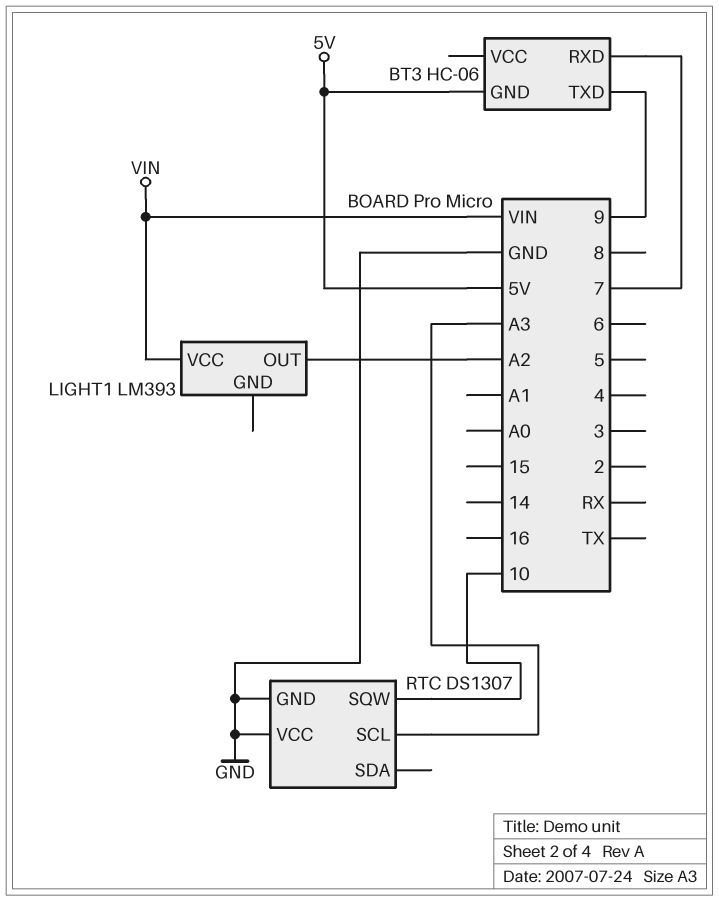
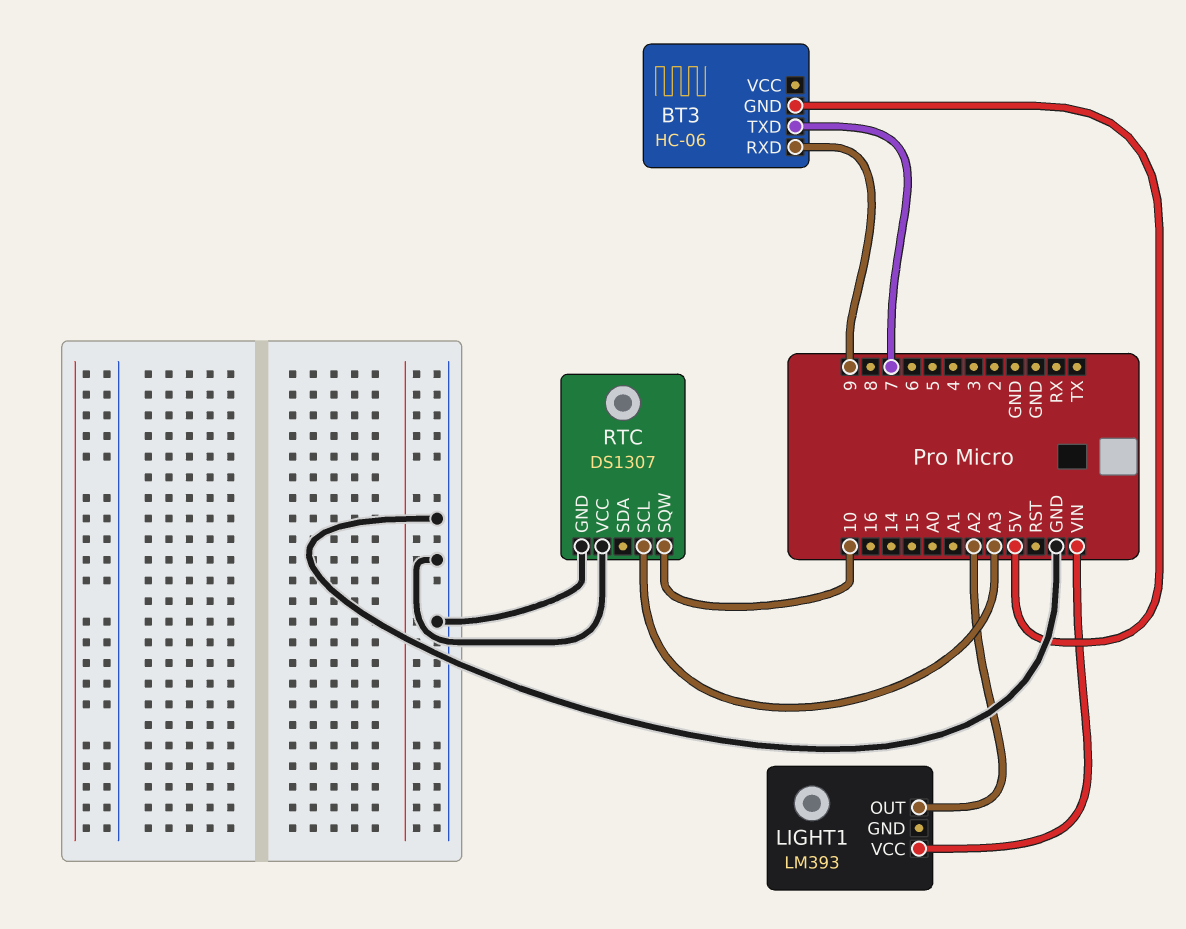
BT3 pin RXD: 7 -> 9
BT3 pin TXD: 9 -> 7

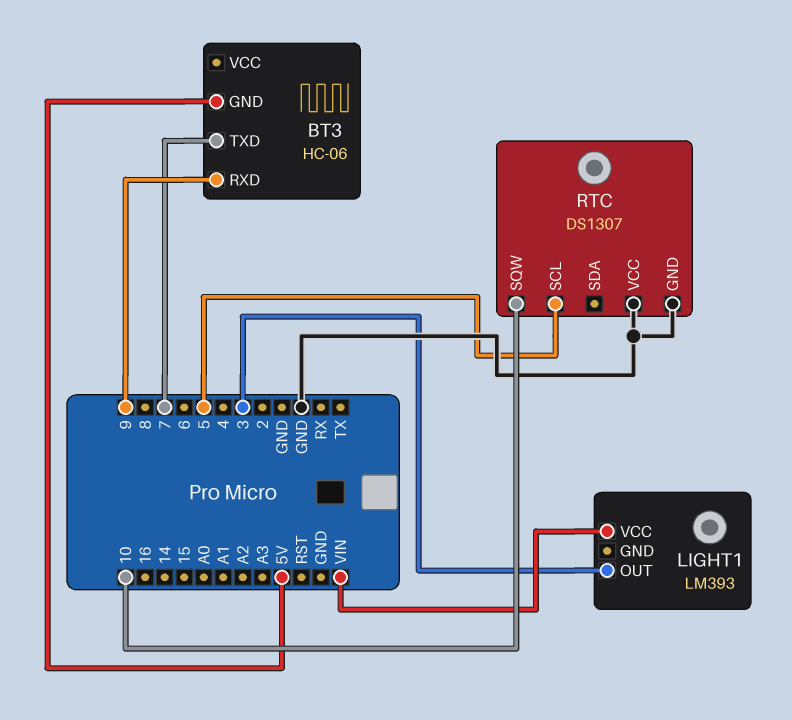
LIGHT1 pin OUT: A2 -> 3
RTC pin SCL: A3 -> 5

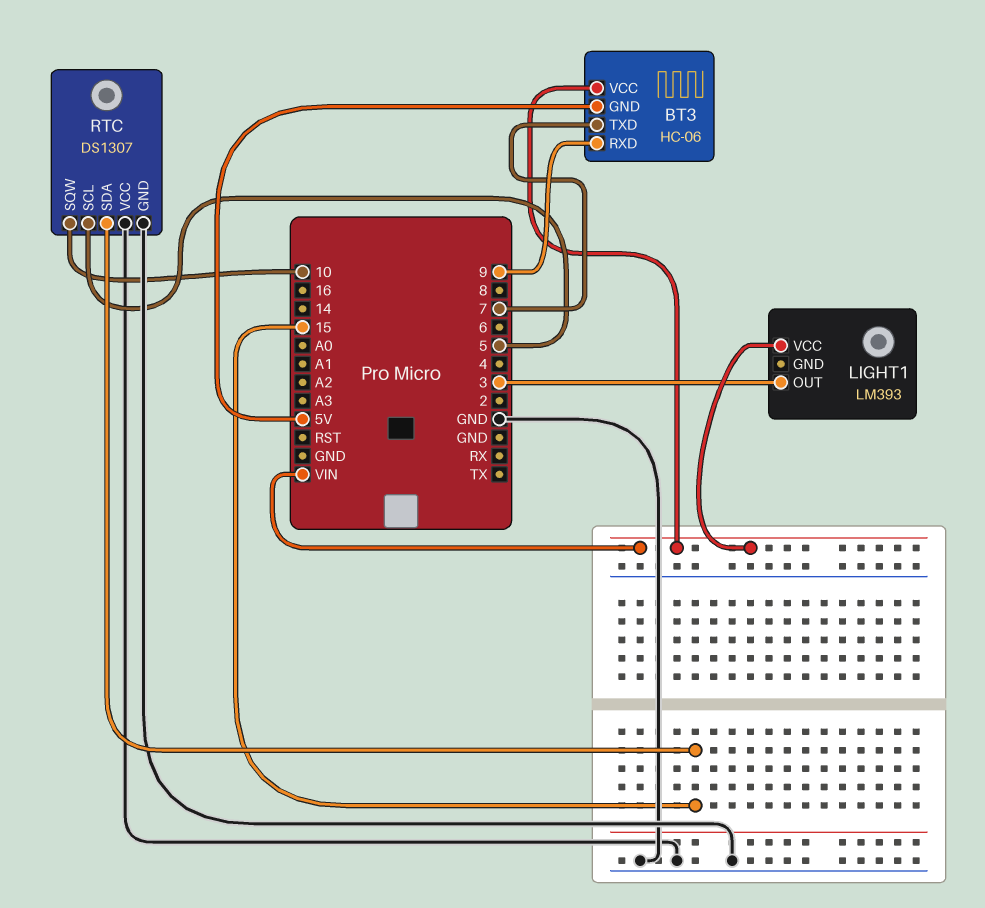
BT3 pin VCC: none -> VIN
RTC pin SDA: none -> 15

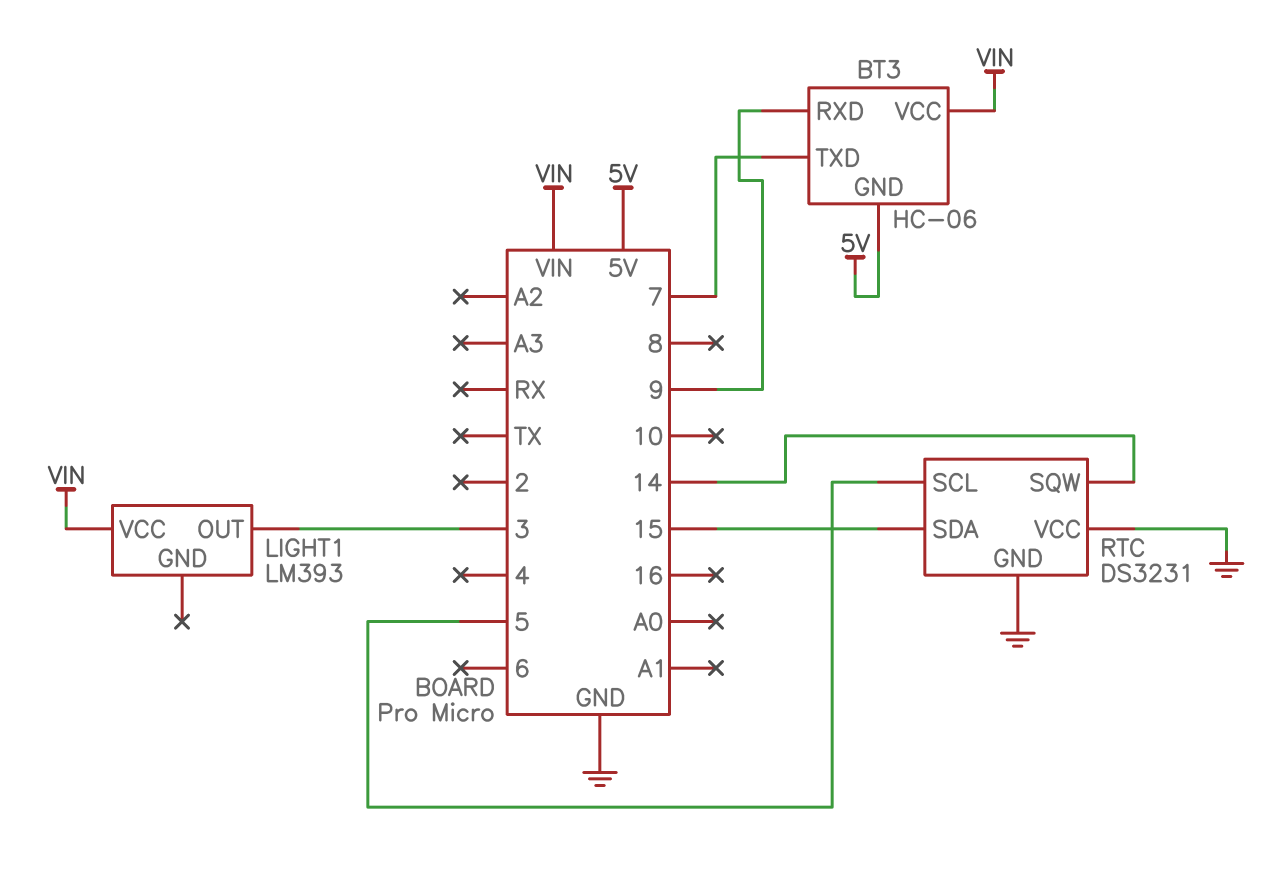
RTC: DS1307 -> DS3231
RTC pin SQW: 10 -> 14

